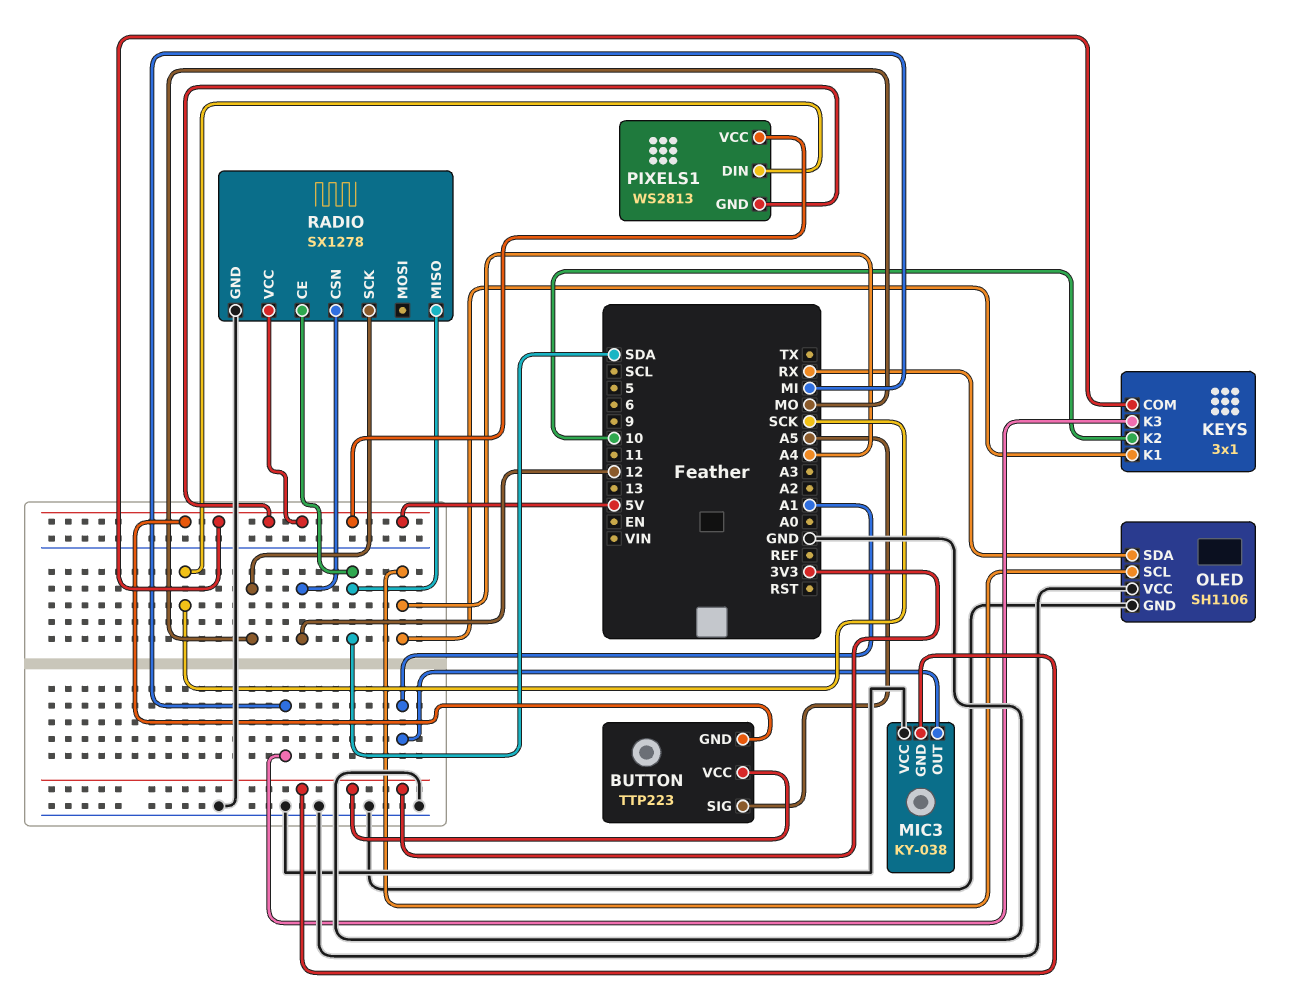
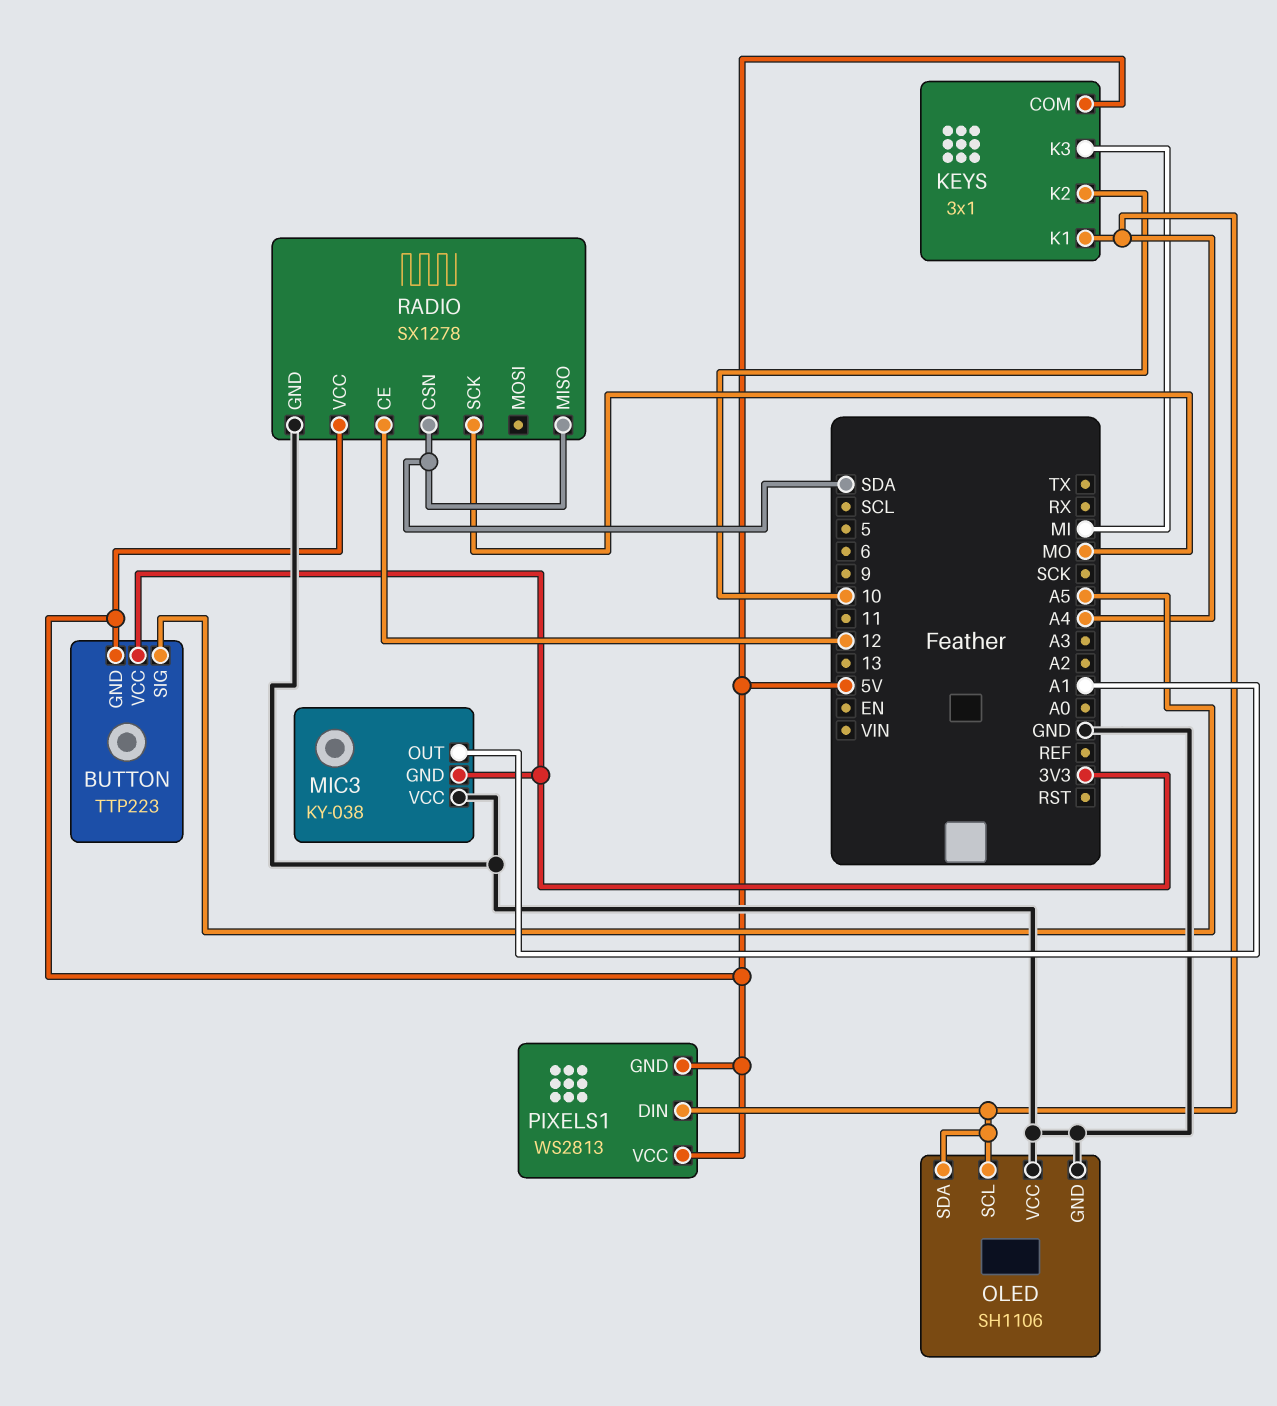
OLED pin SDA: RX -> A4
PIXELS1 pin DIN: SCK -> A4
RADIO pin CE: SDA -> 12
RADIO pin CSN: 12 -> SDA

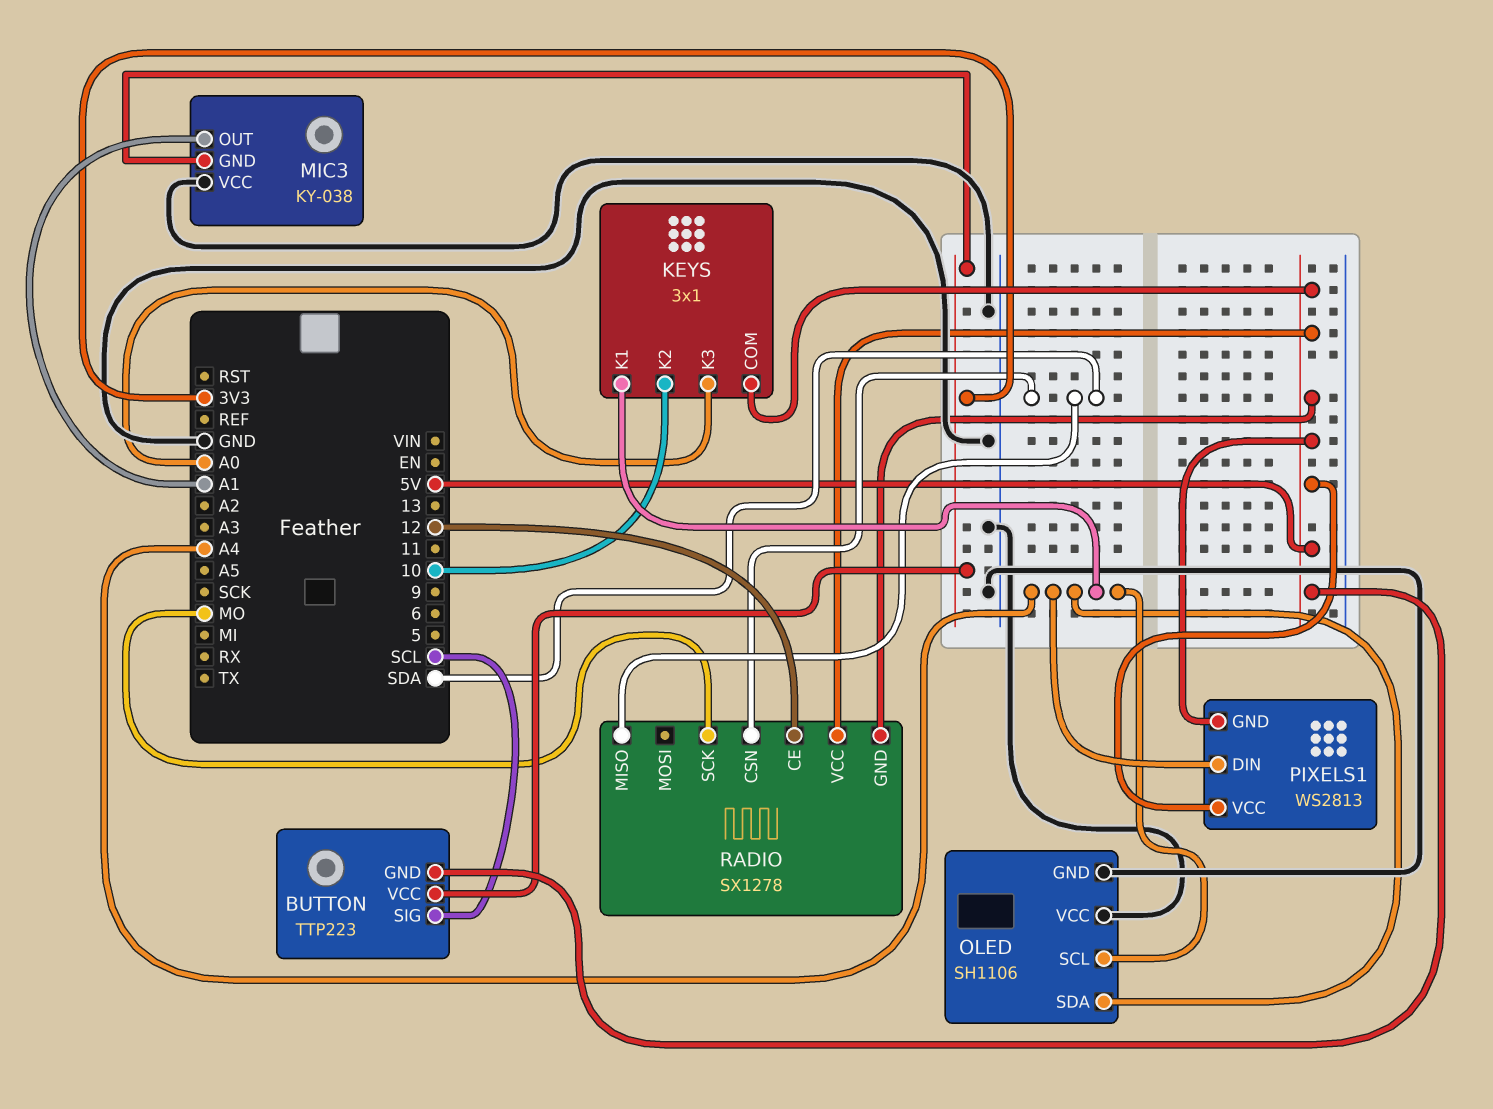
BUTTON pin SIG: A5 -> SCL
KEYS pin K3: MI -> A0
RADIO pin GND: GND -> 5V

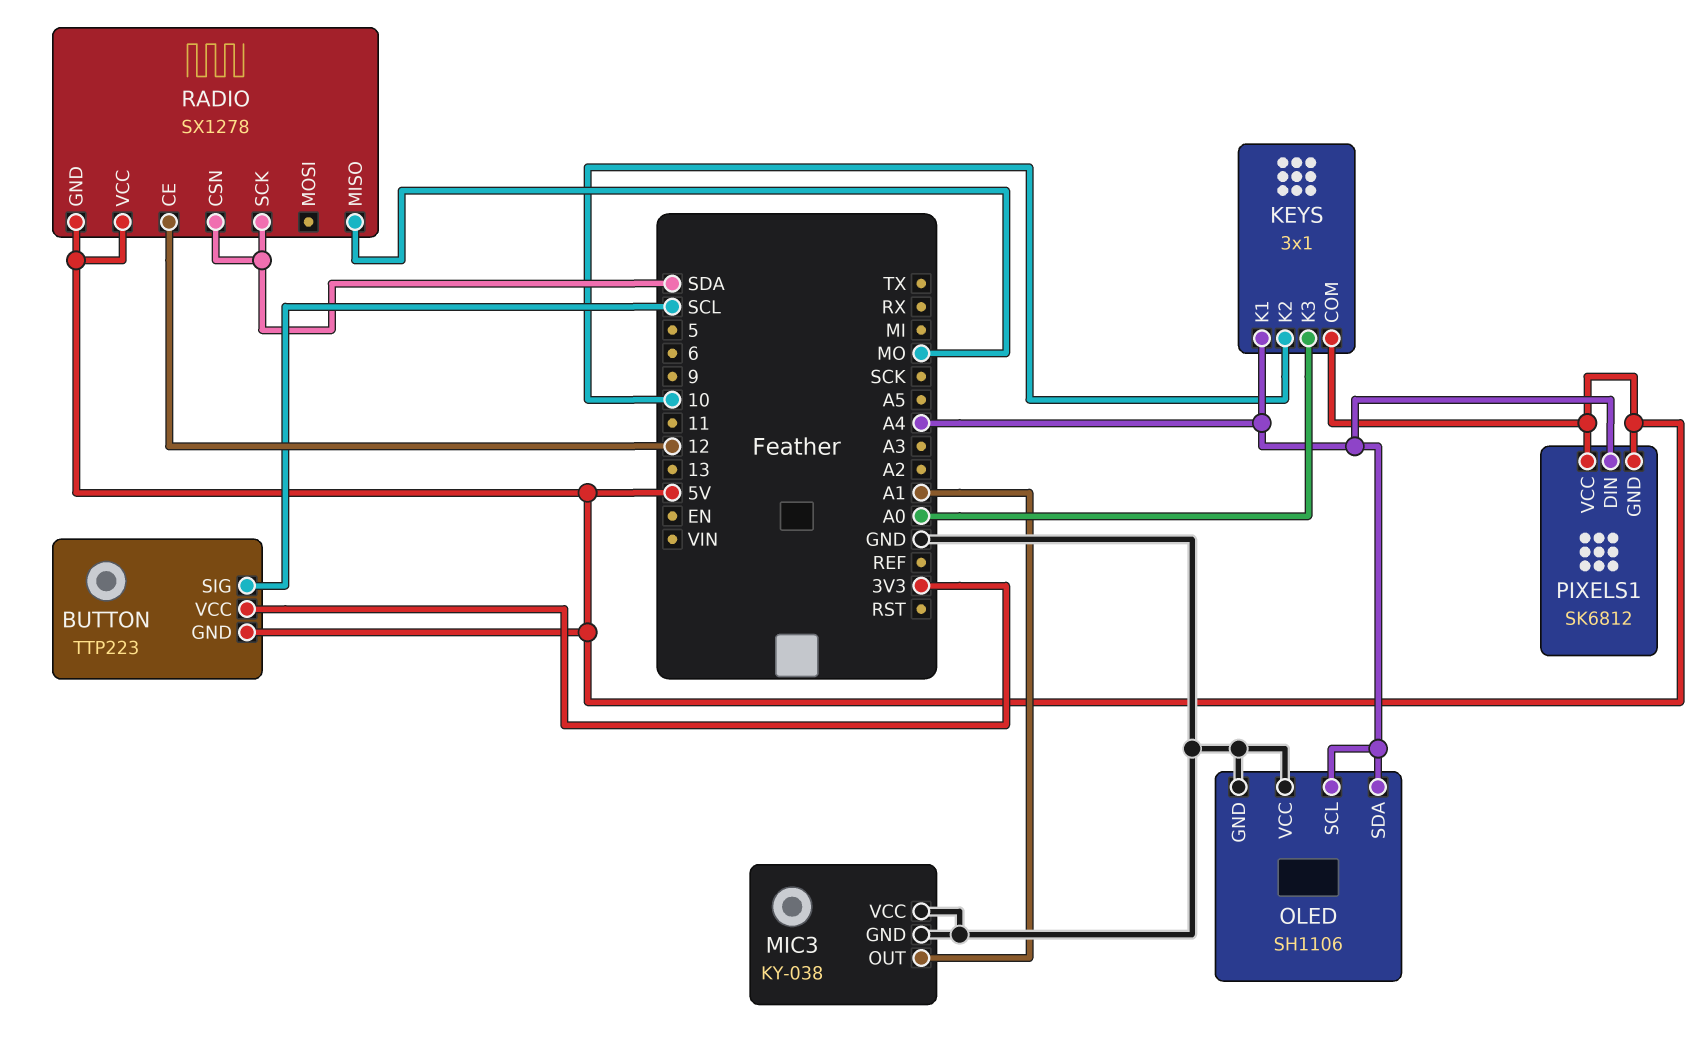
MIC3 pin GND: 3V3 -> GND
PIXELS1: WS2813 -> SK6812
RADIO pin MISO: SDA -> MO
RADIO pin SCK: MO -> SDA

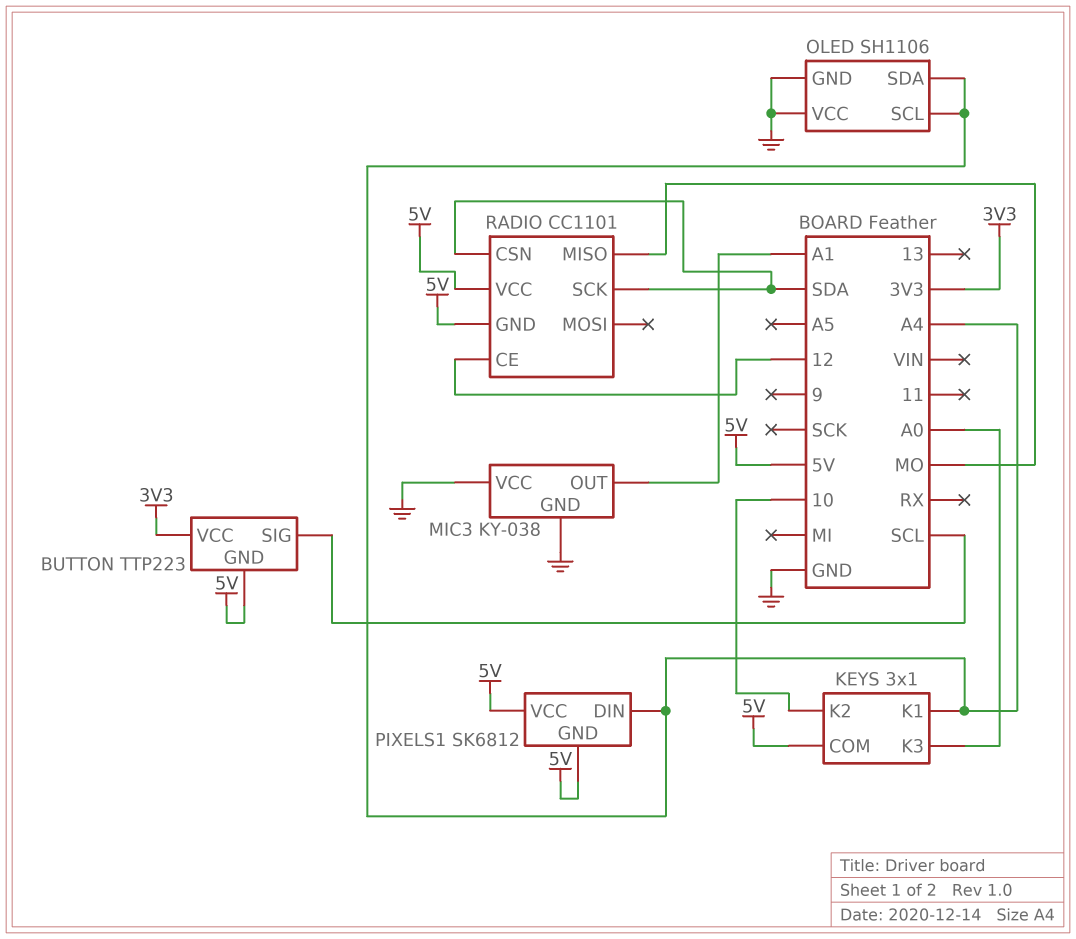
RADIO: SX1278 -> CC1101

